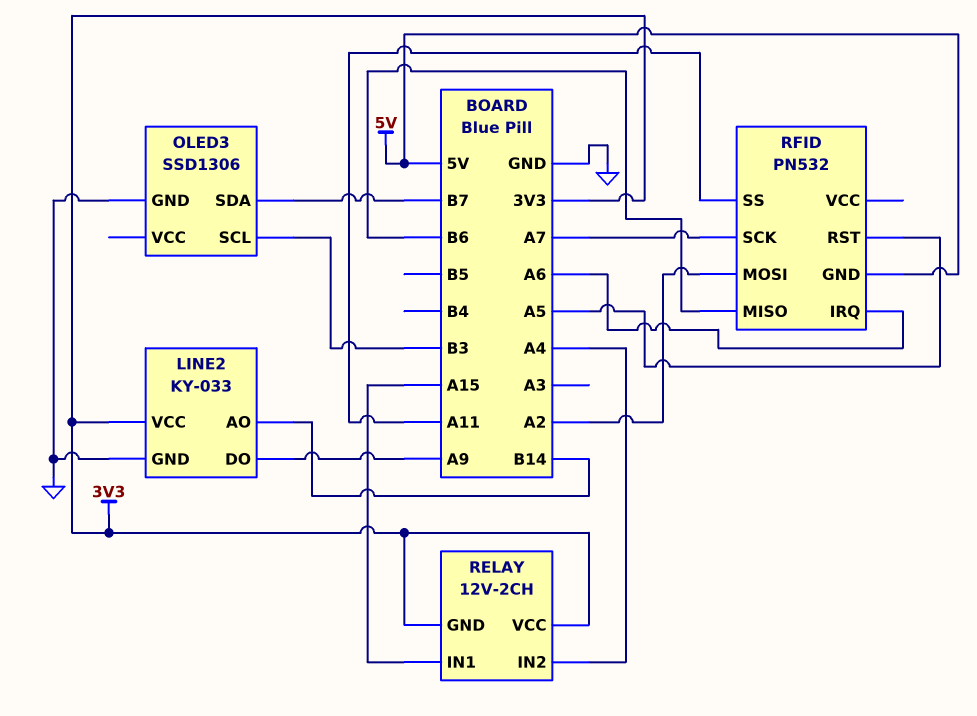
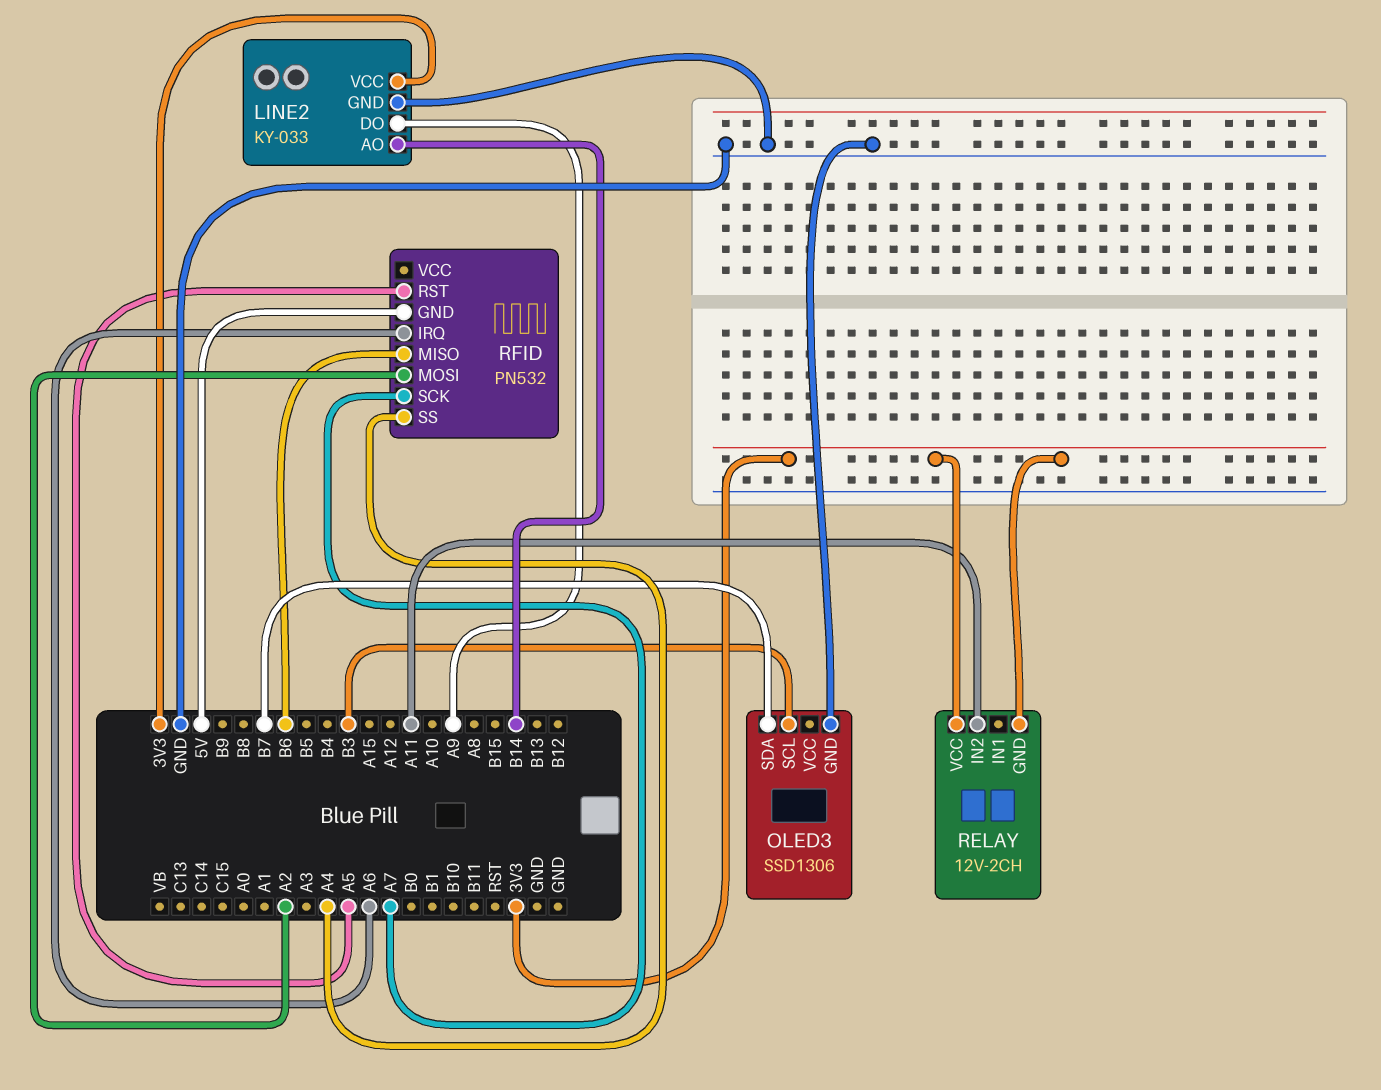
RELAY pin IN1: A15 -> none
RELAY pin IN2: A4 -> A11
RFID pin SS: A11 -> A4

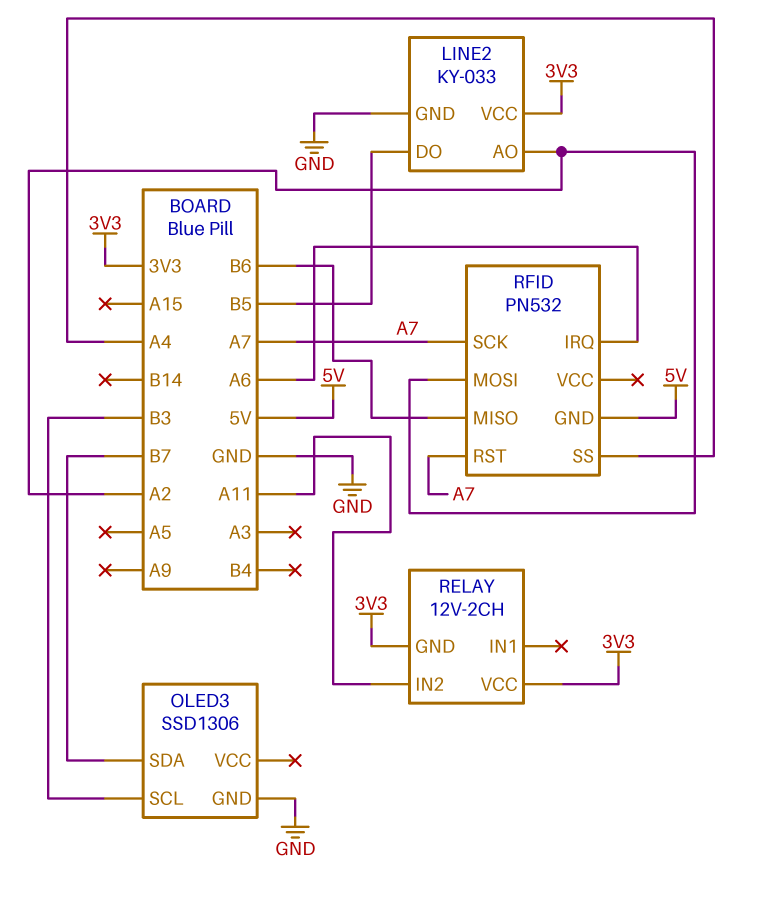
LINE2 pin AO: B14 -> A2
LINE2 pin DO: A9 -> B5
RFID pin RST: A5 -> A7

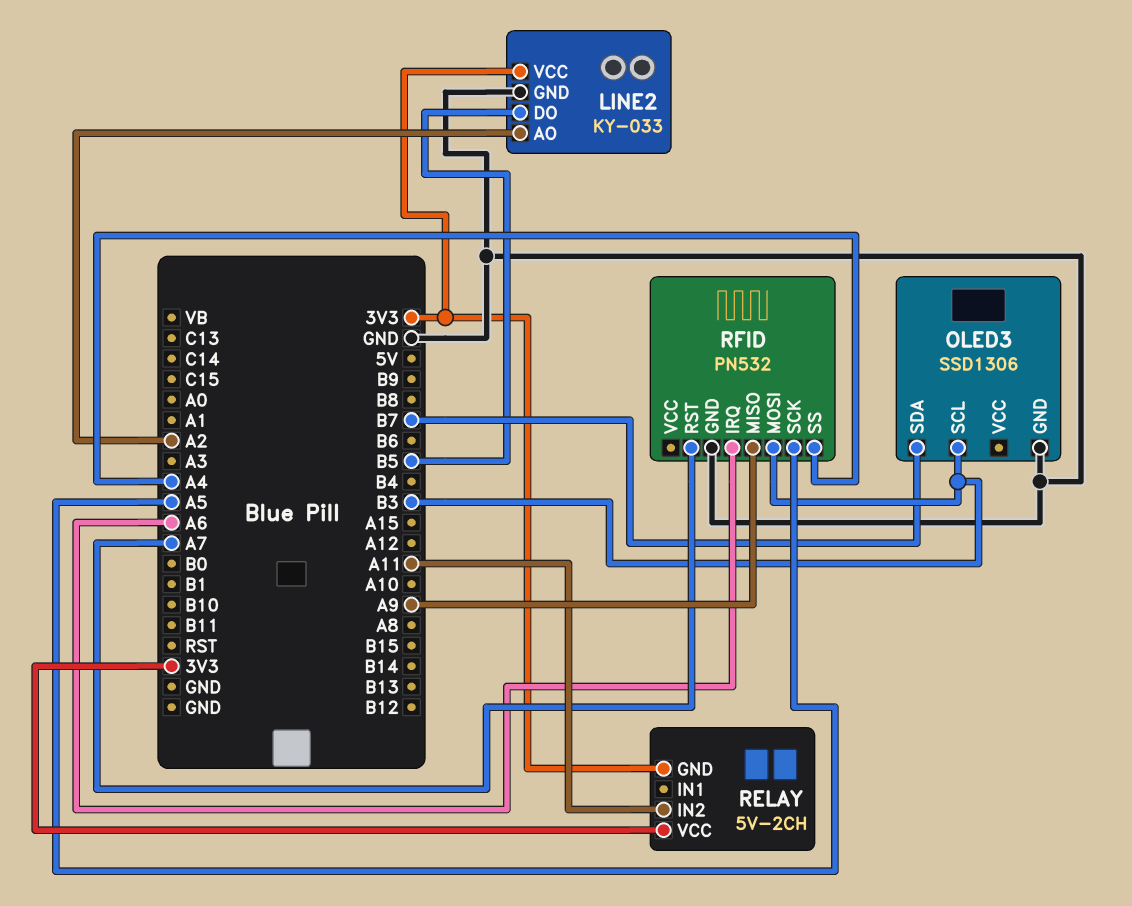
RELAY: 12V-2CH -> 5V-2CH
RFID pin GND: 5V -> GND
RFID pin MISO: B6 -> A9
RFID pin MOSI: A2 -> B3
RFID pin SCK: A7 -> A5

